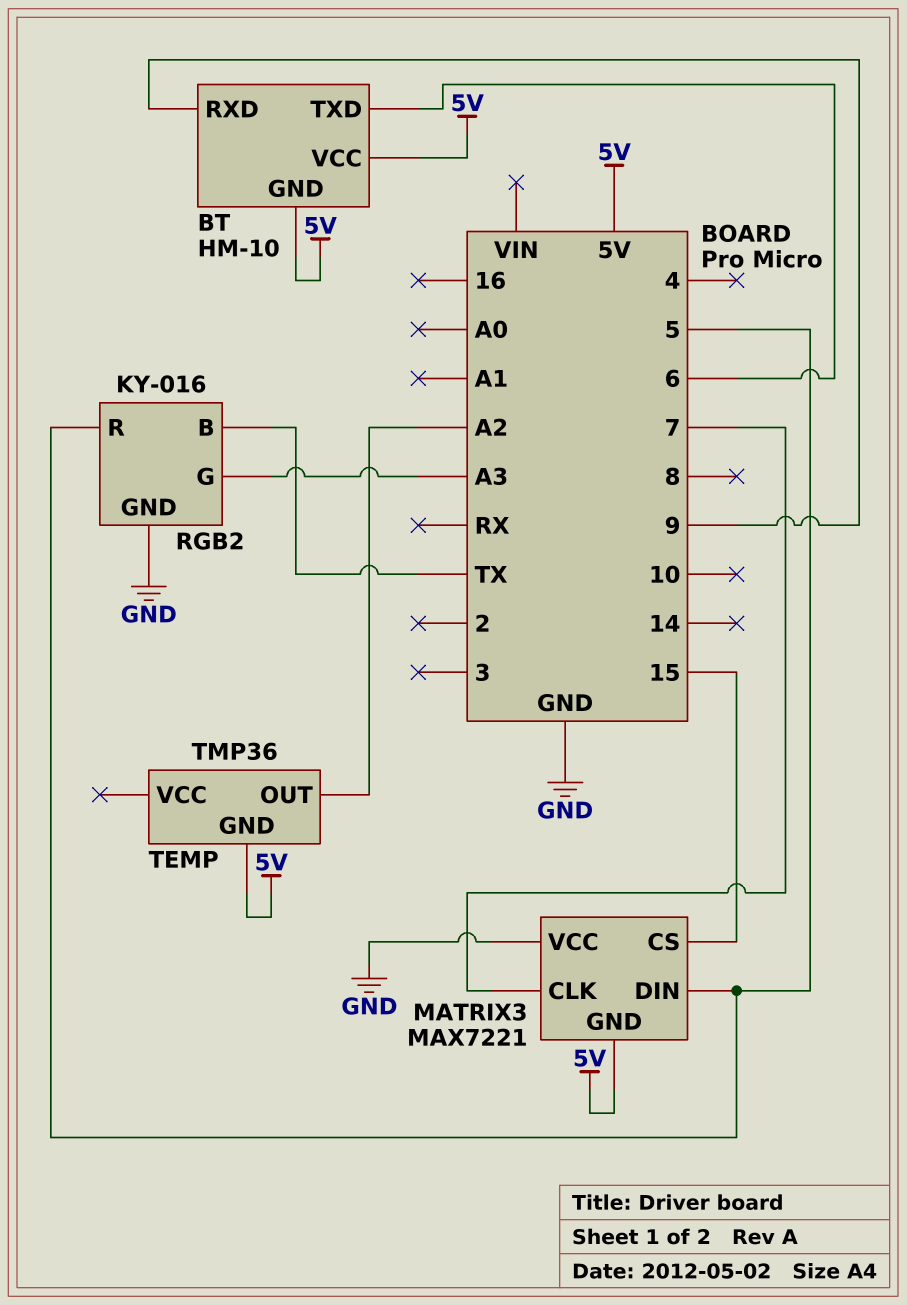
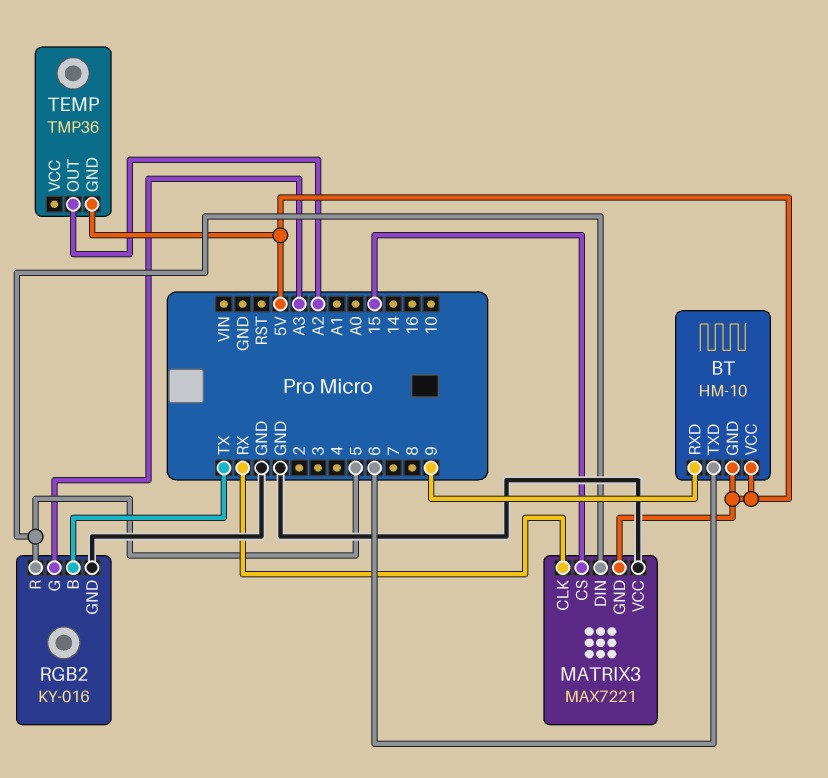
MATRIX3 pin CLK: 7 -> RX

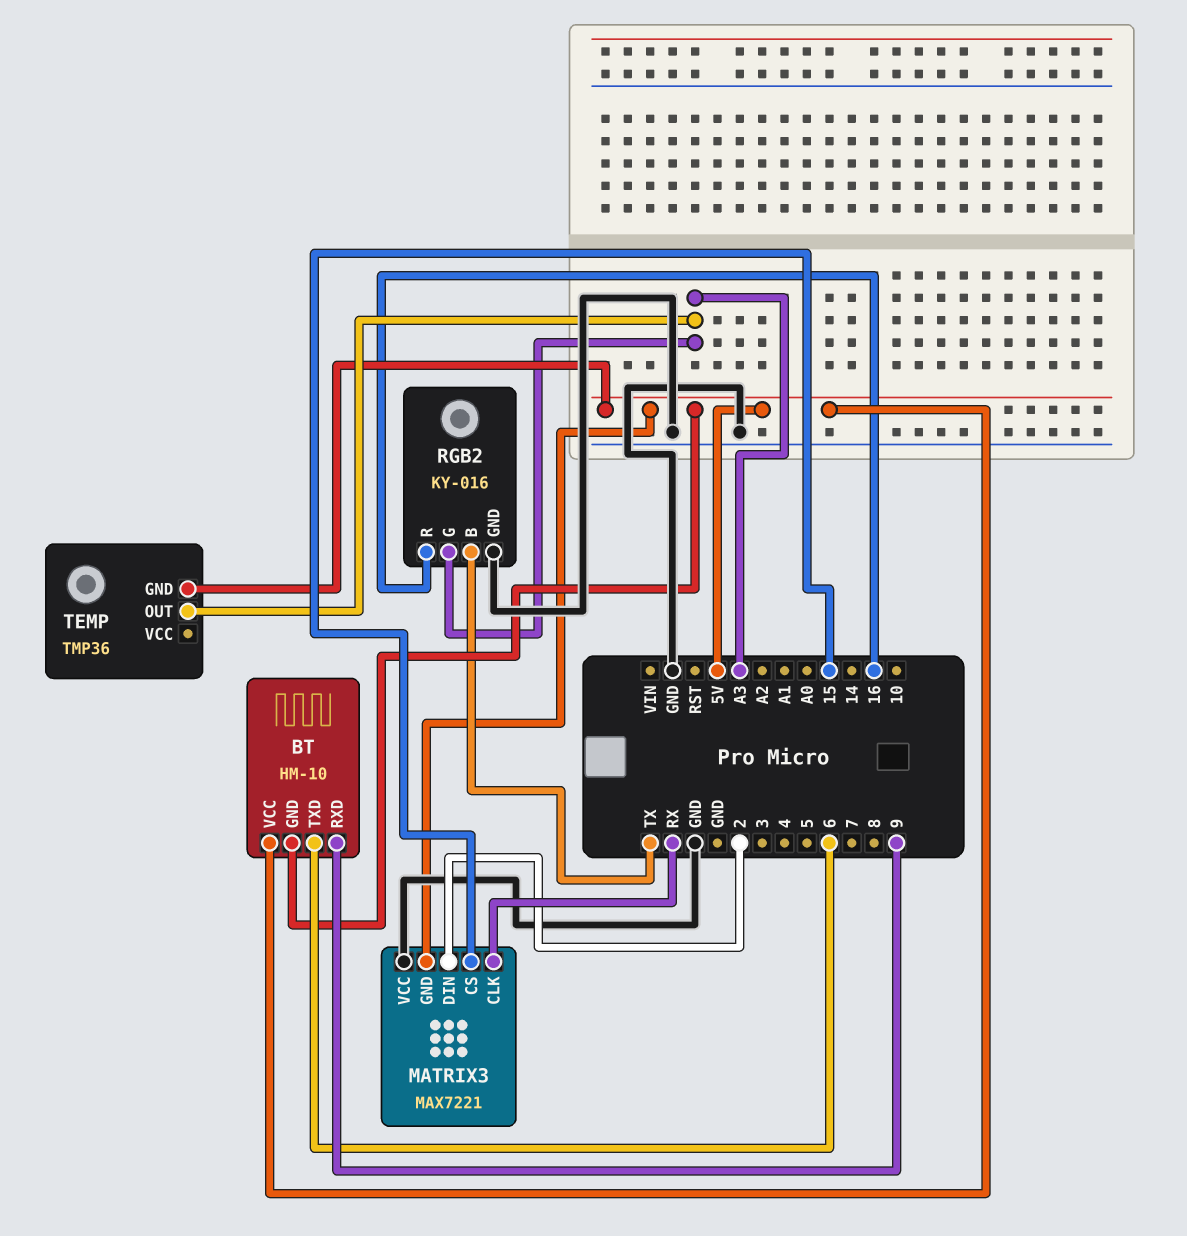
MATRIX3 pin DIN: 5 -> 2
RGB2 pin R: 5 -> 16
TEMP pin OUT: A2 -> A3

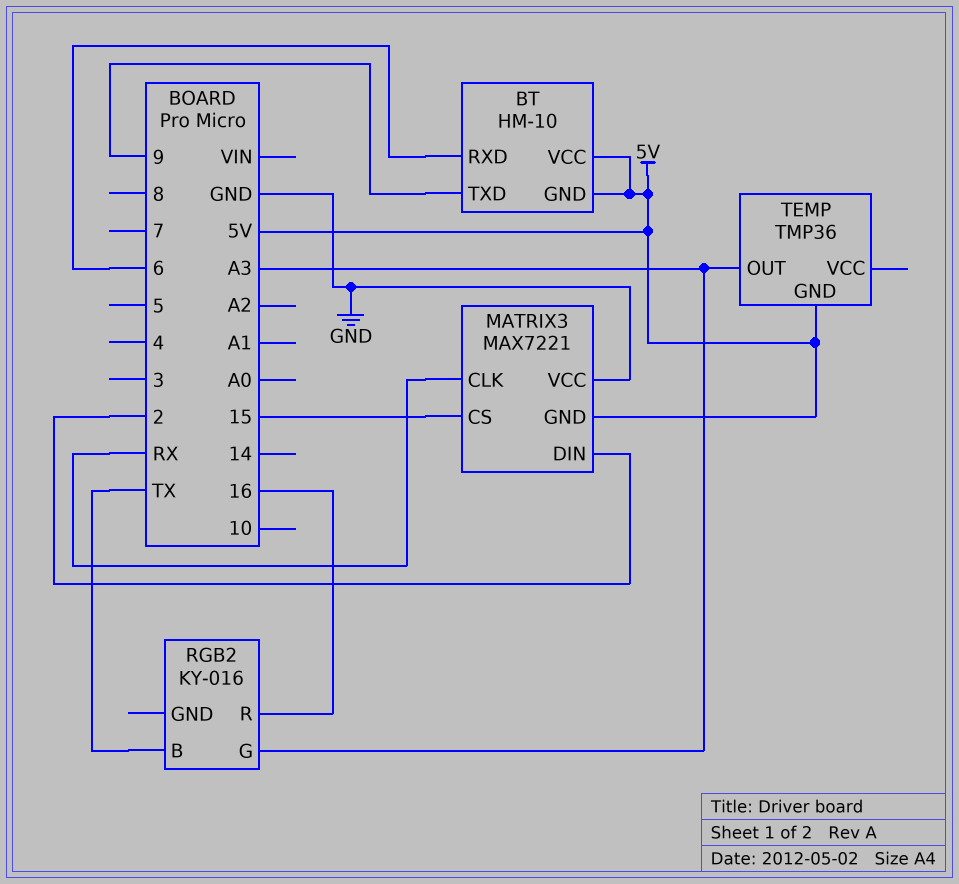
BT pin RXD: 9 -> 6
BT pin TXD: 6 -> 9
RGB2 pin GND: GND -> none

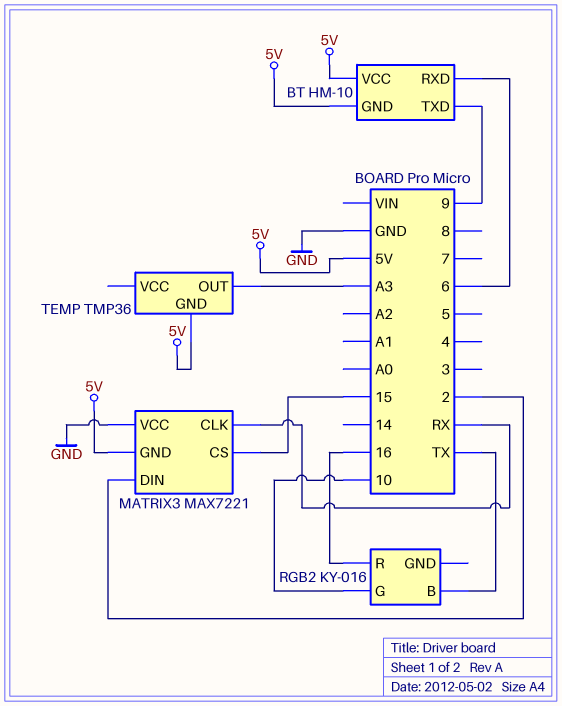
RGB2 pin G: A3 -> 10

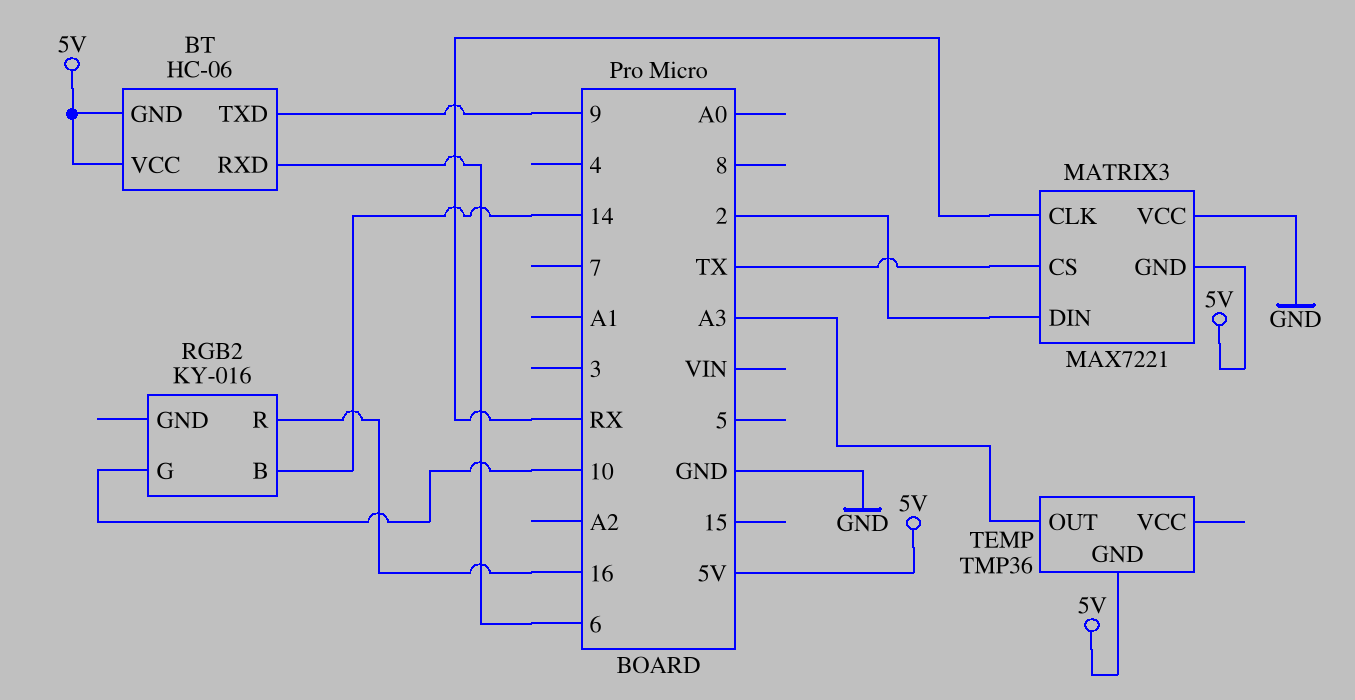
BT: HM-10 -> HC-06
MATRIX3 pin CS: 15 -> TX
RGB2 pin B: TX -> 14

